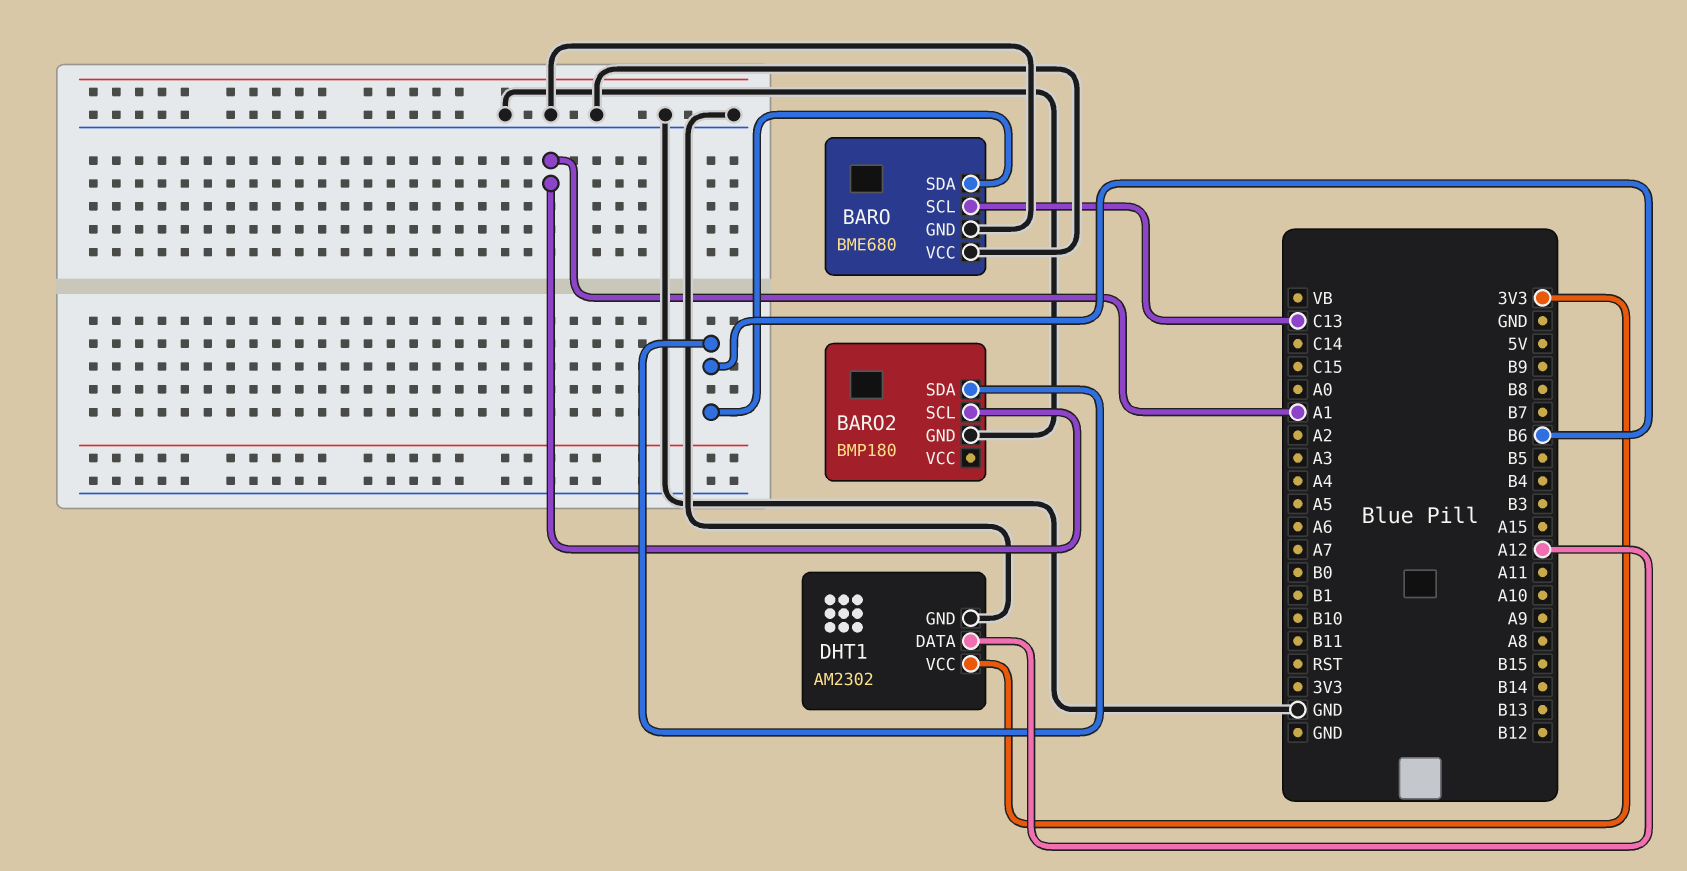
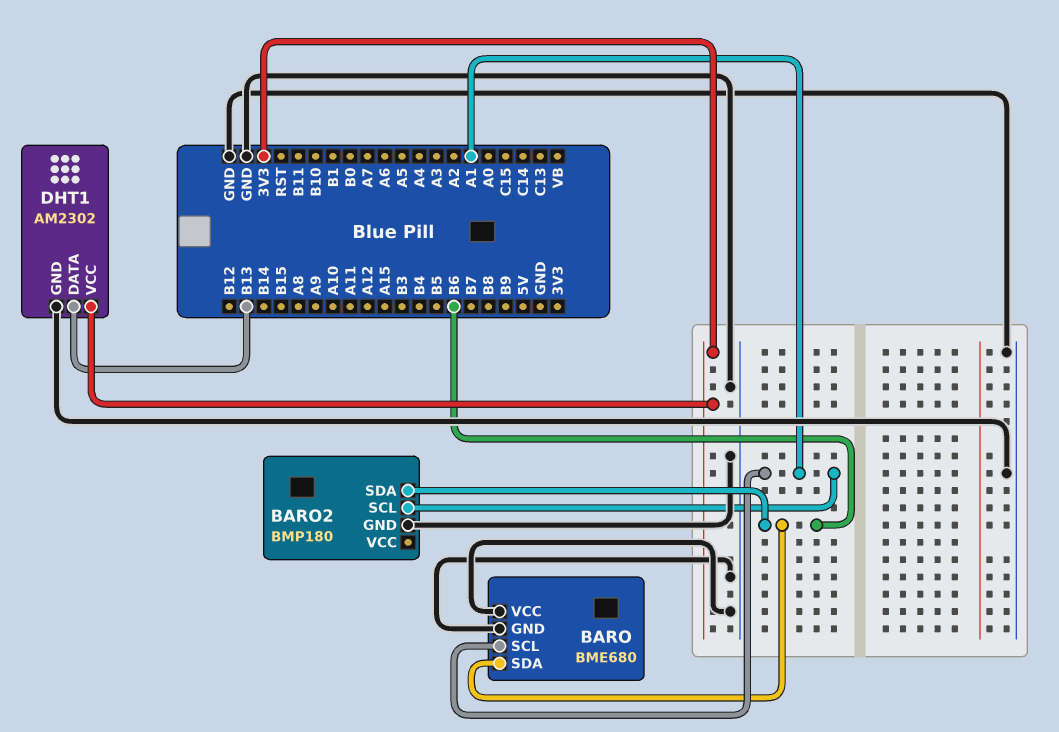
BARO pin SCL: C13 -> A1
DHT1 pin DATA: A12 -> B13

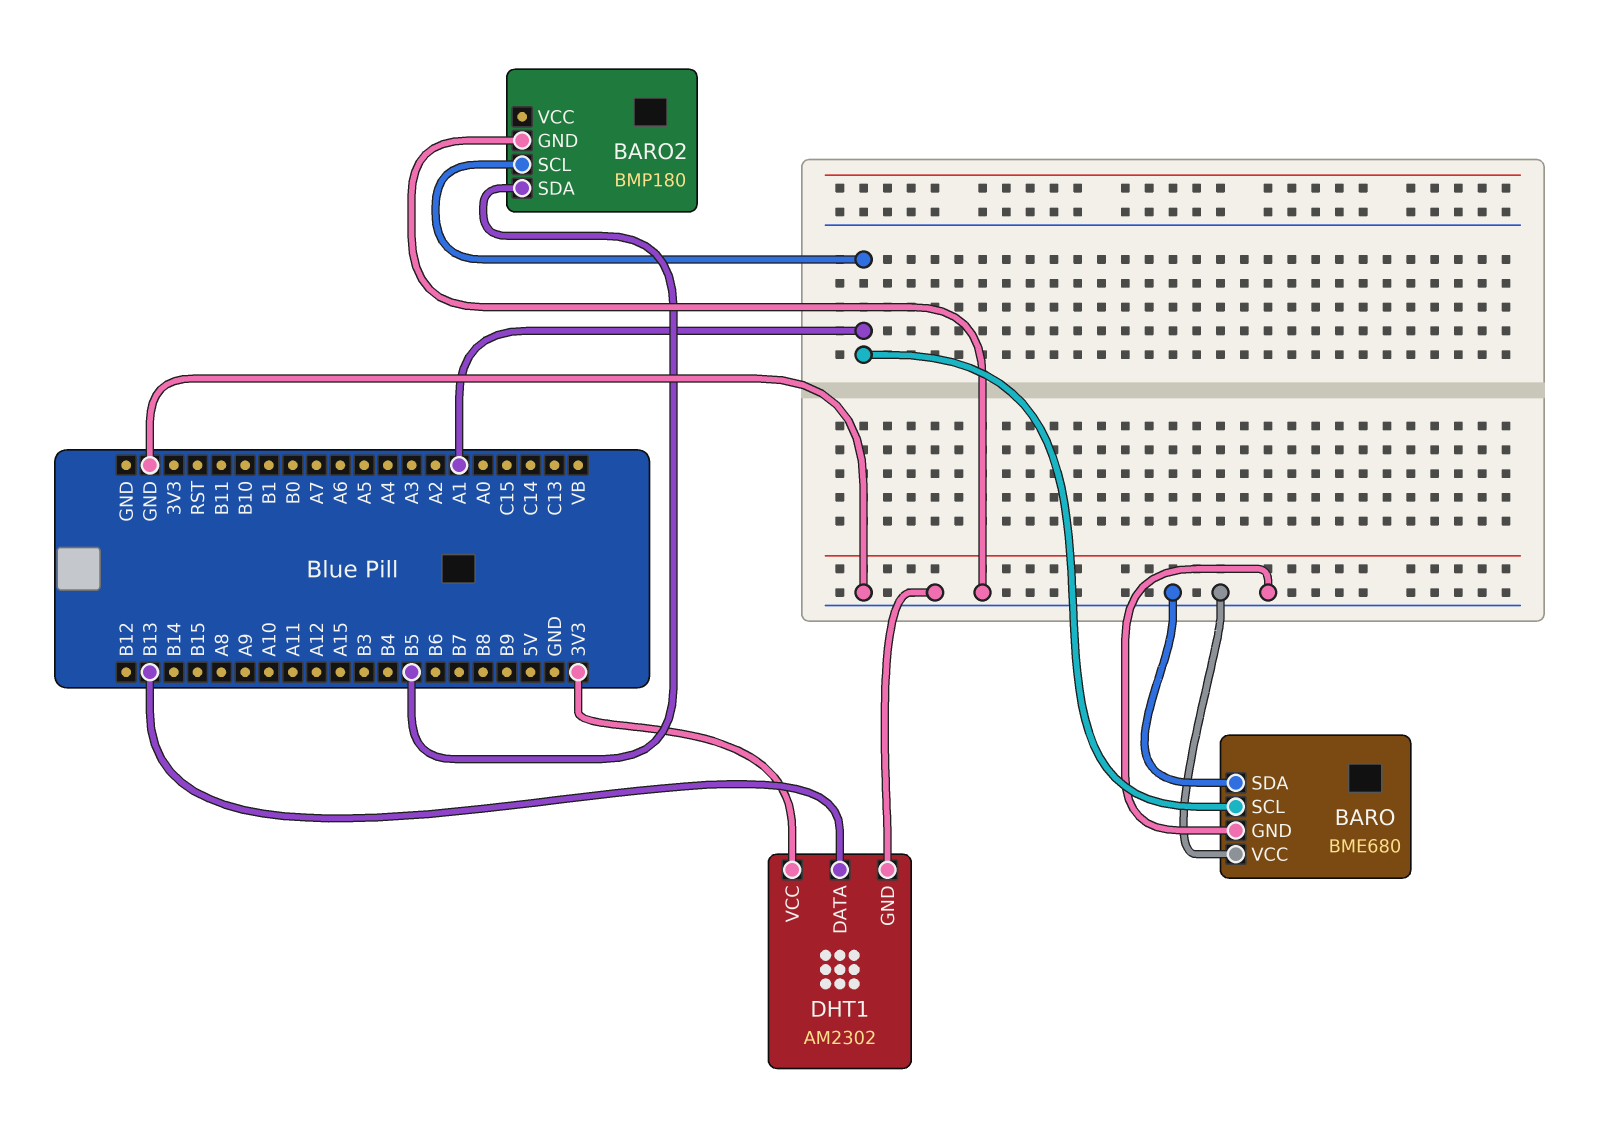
BARO pin SDA: B6 -> GND
BARO2 pin SDA: B6 -> B5

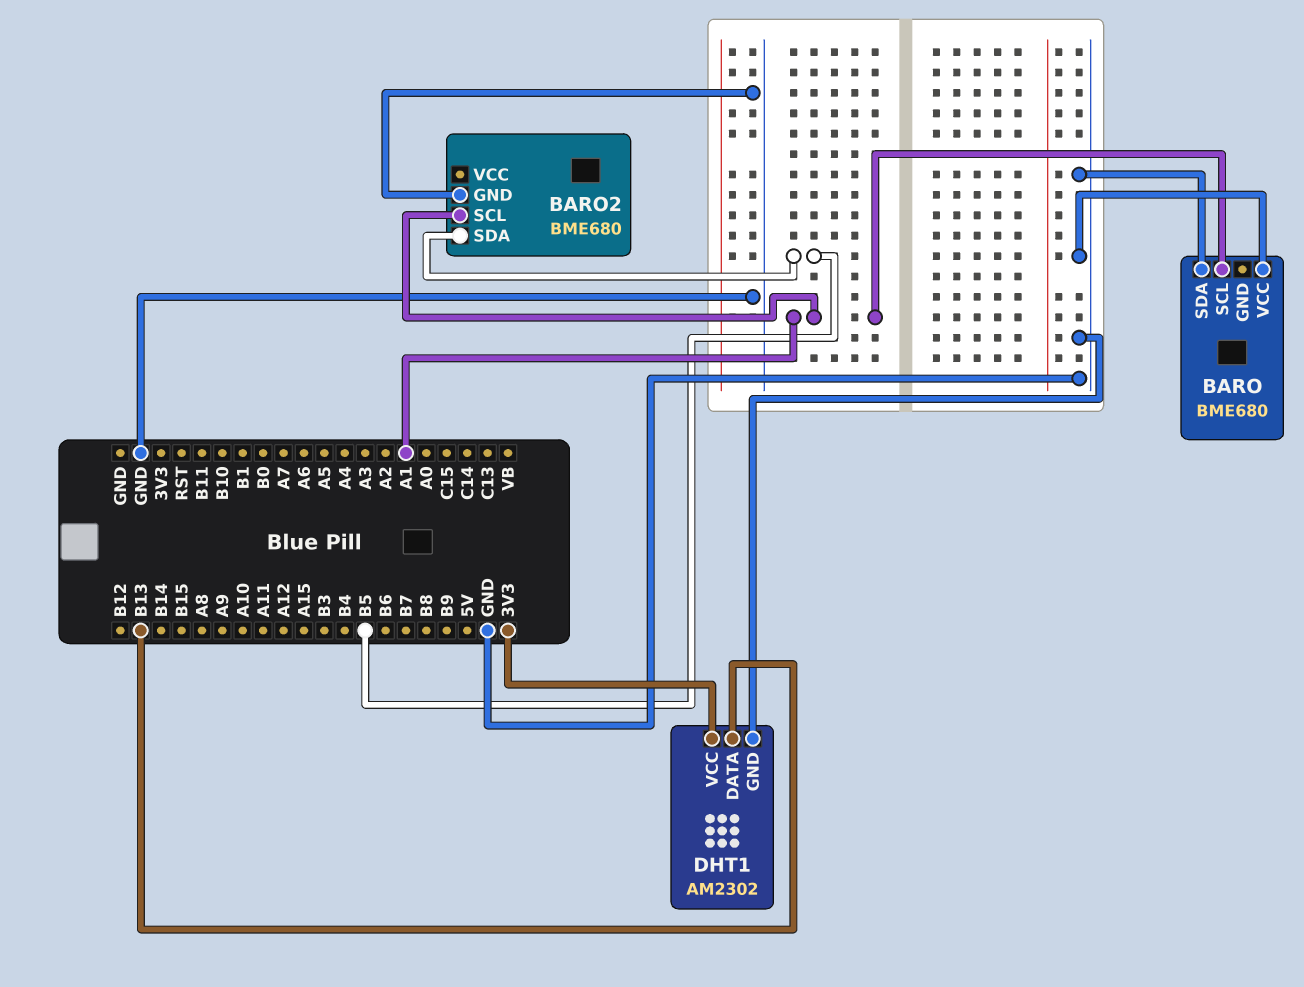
BARO pin GND: GND -> none
BARO2: BMP180 -> BME680

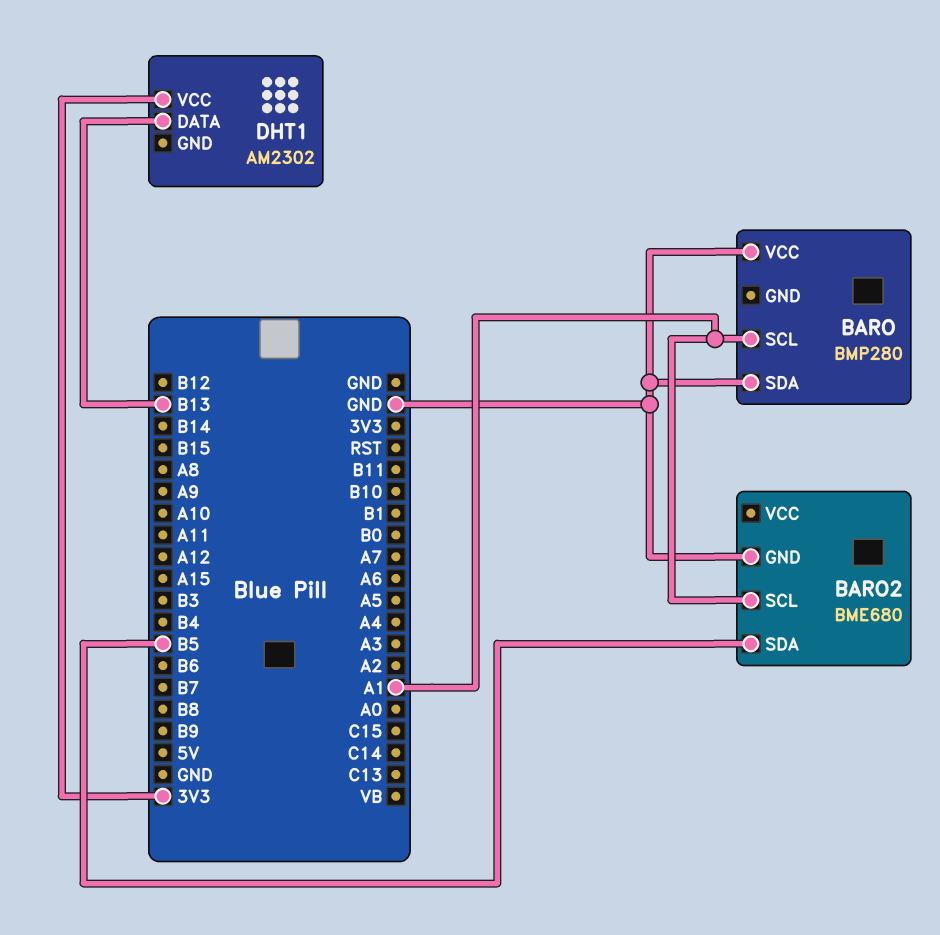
BARO: BME680 -> BMP280
DHT1 pin GND: GND -> none

